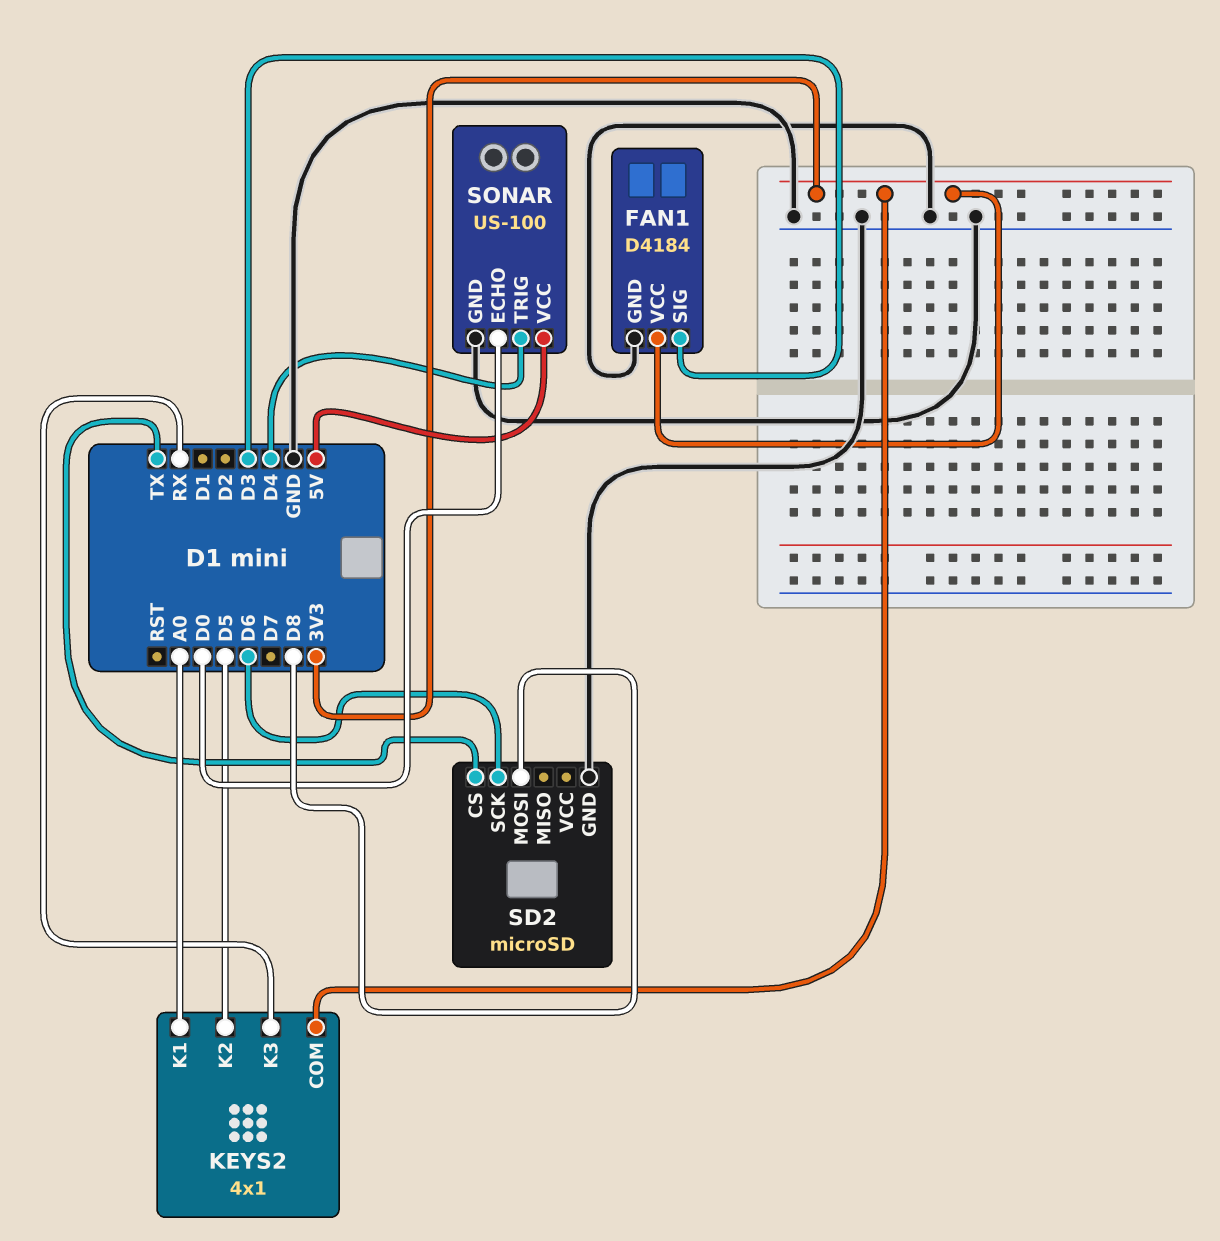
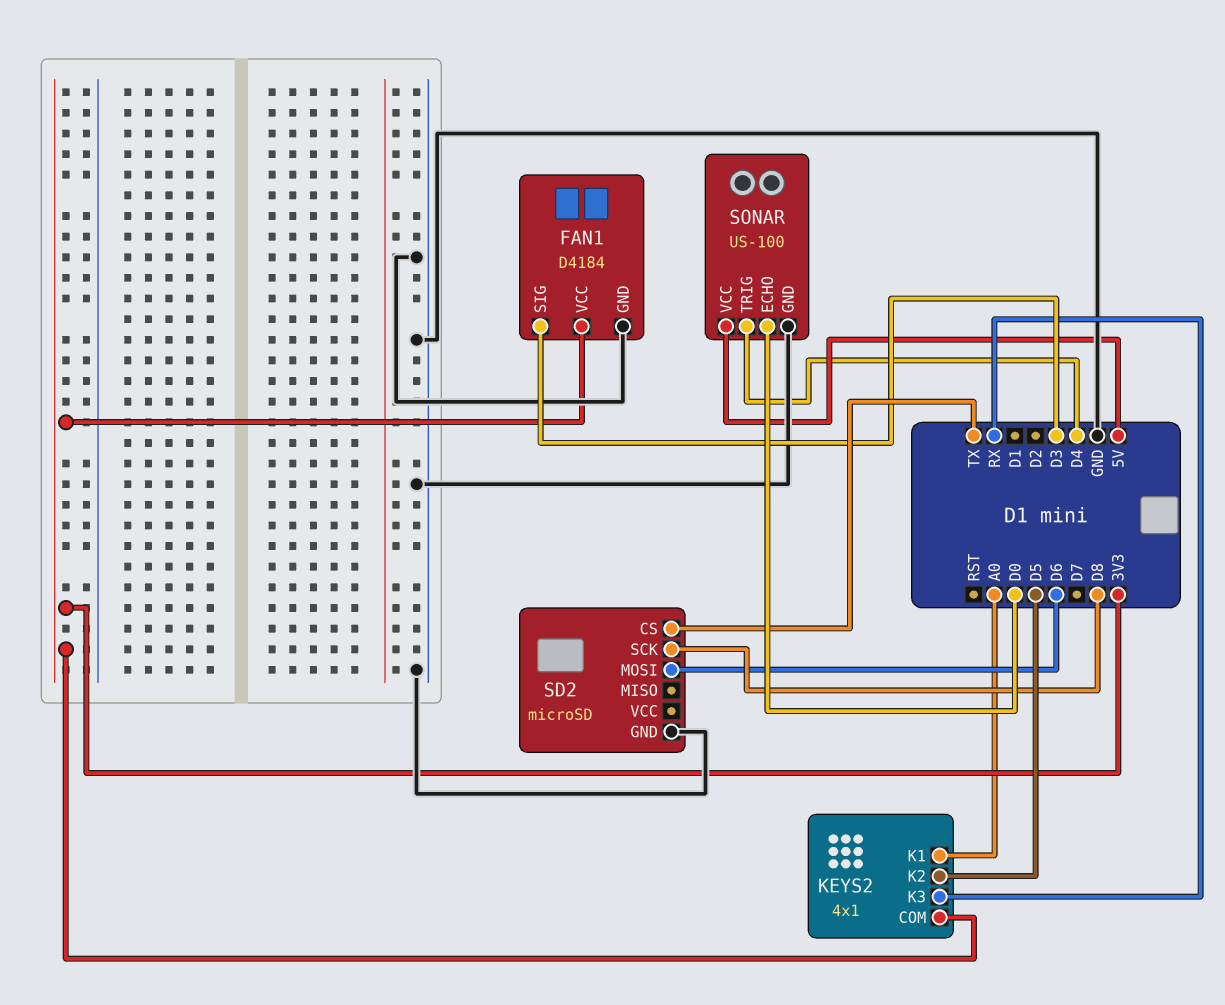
SD2 pin MOSI: D8 -> D6
SD2 pin SCK: D6 -> D8

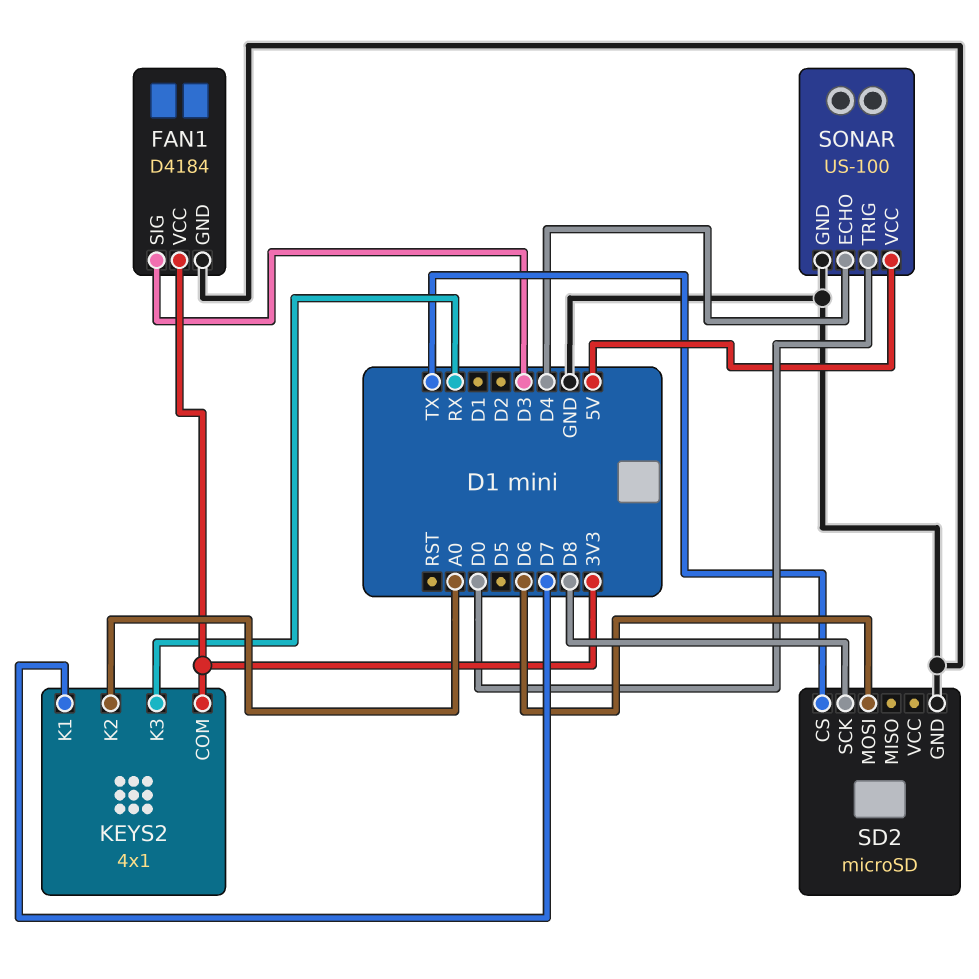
KEYS2 pin K1: A0 -> D7
KEYS2 pin K2: D5 -> A0
SONAR pin ECHO: D0 -> D4
SONAR pin TRIG: D4 -> D0

